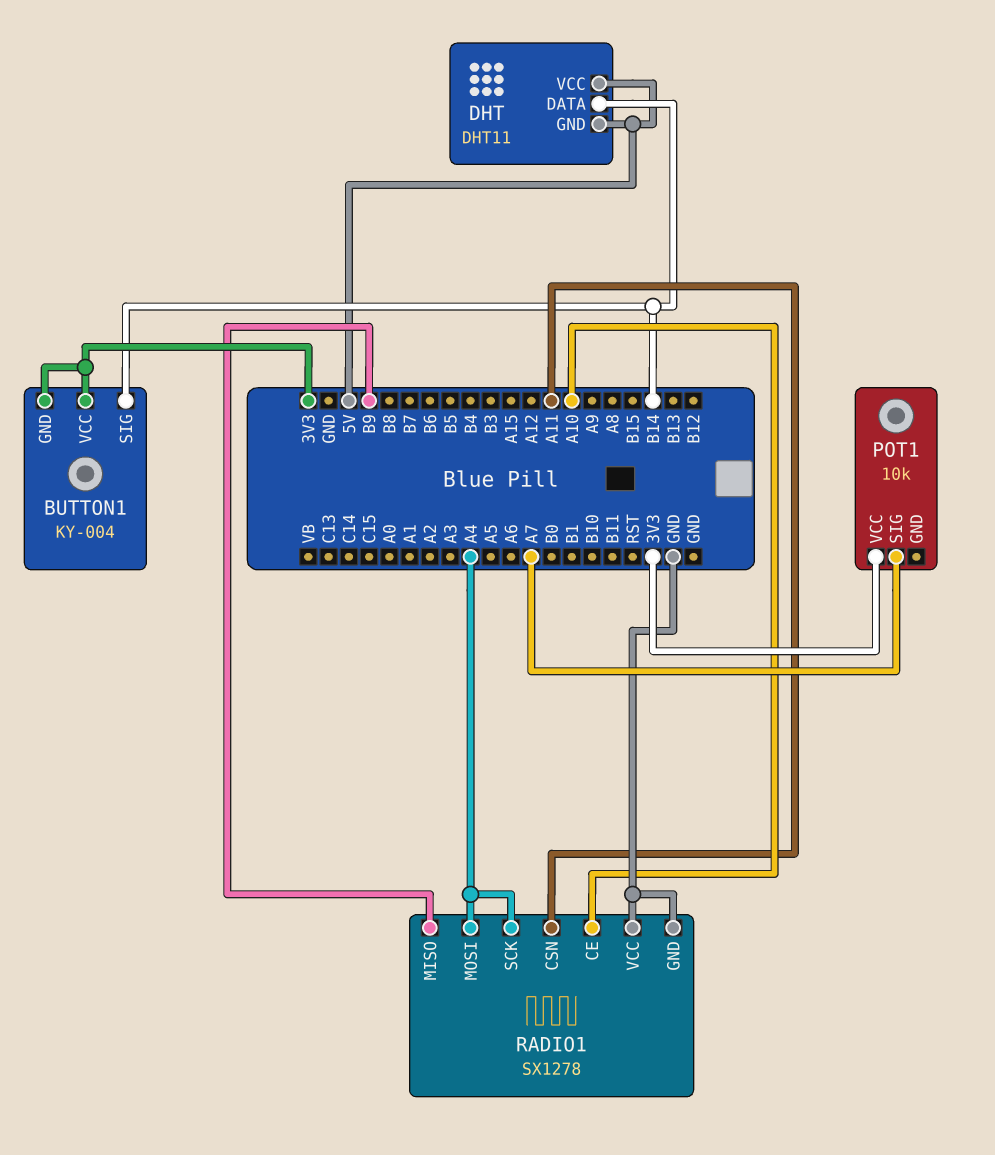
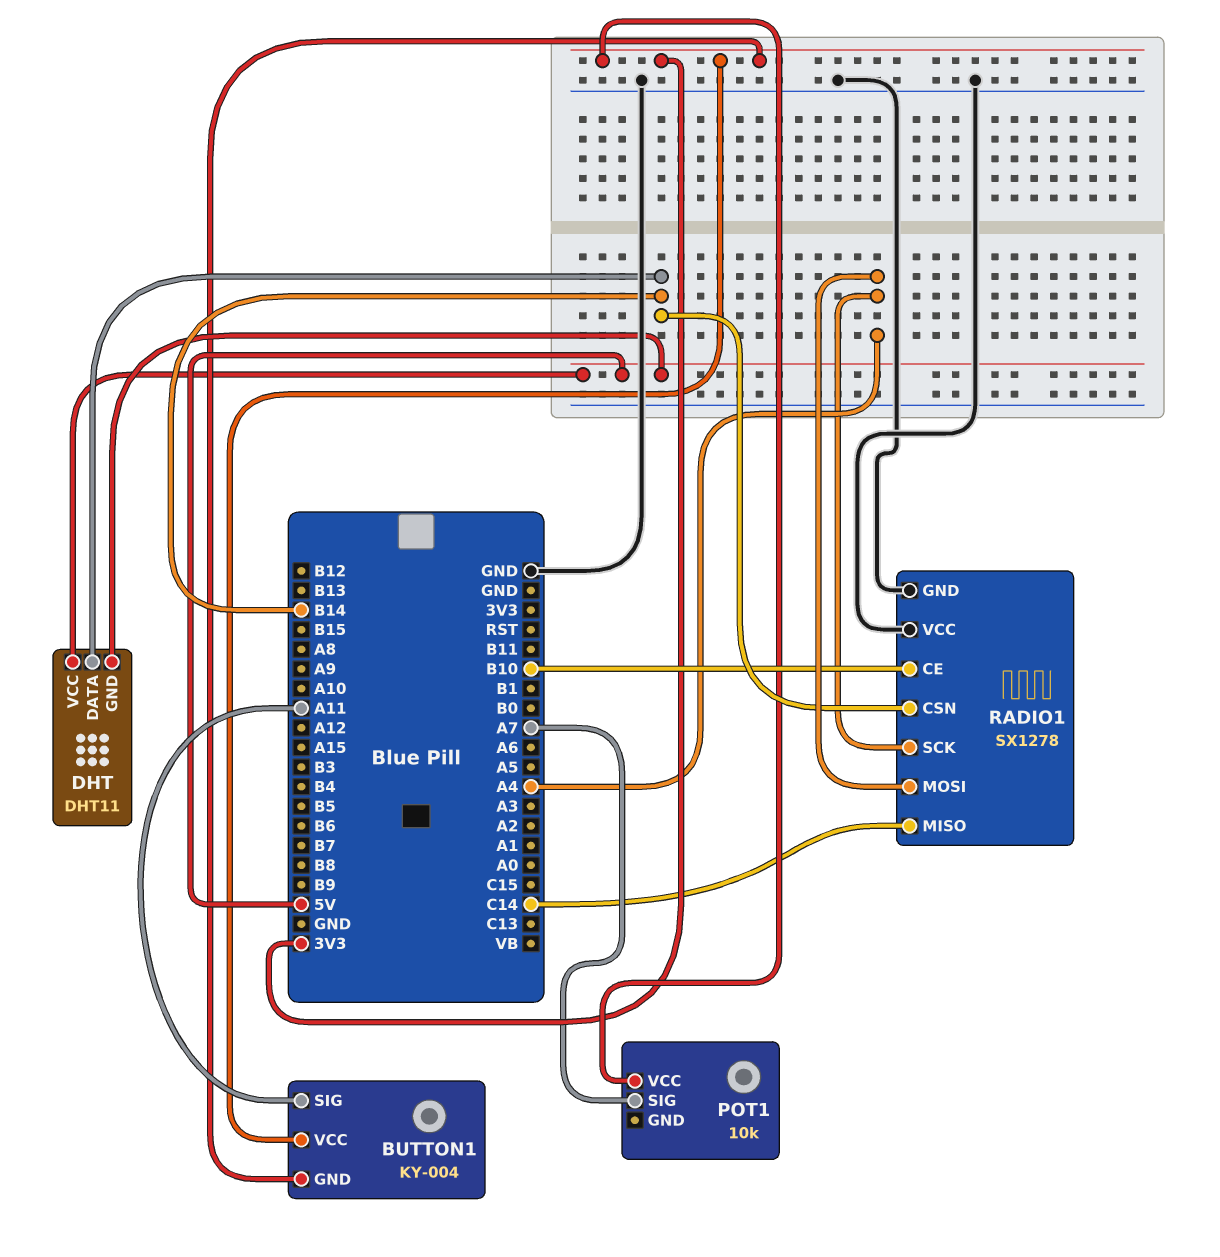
BUTTON1 pin SIG: B14 -> A11
RADIO1 pin CE: A10 -> B10
RADIO1 pin CSN: A11 -> B14
RADIO1 pin MISO: B9 -> C14

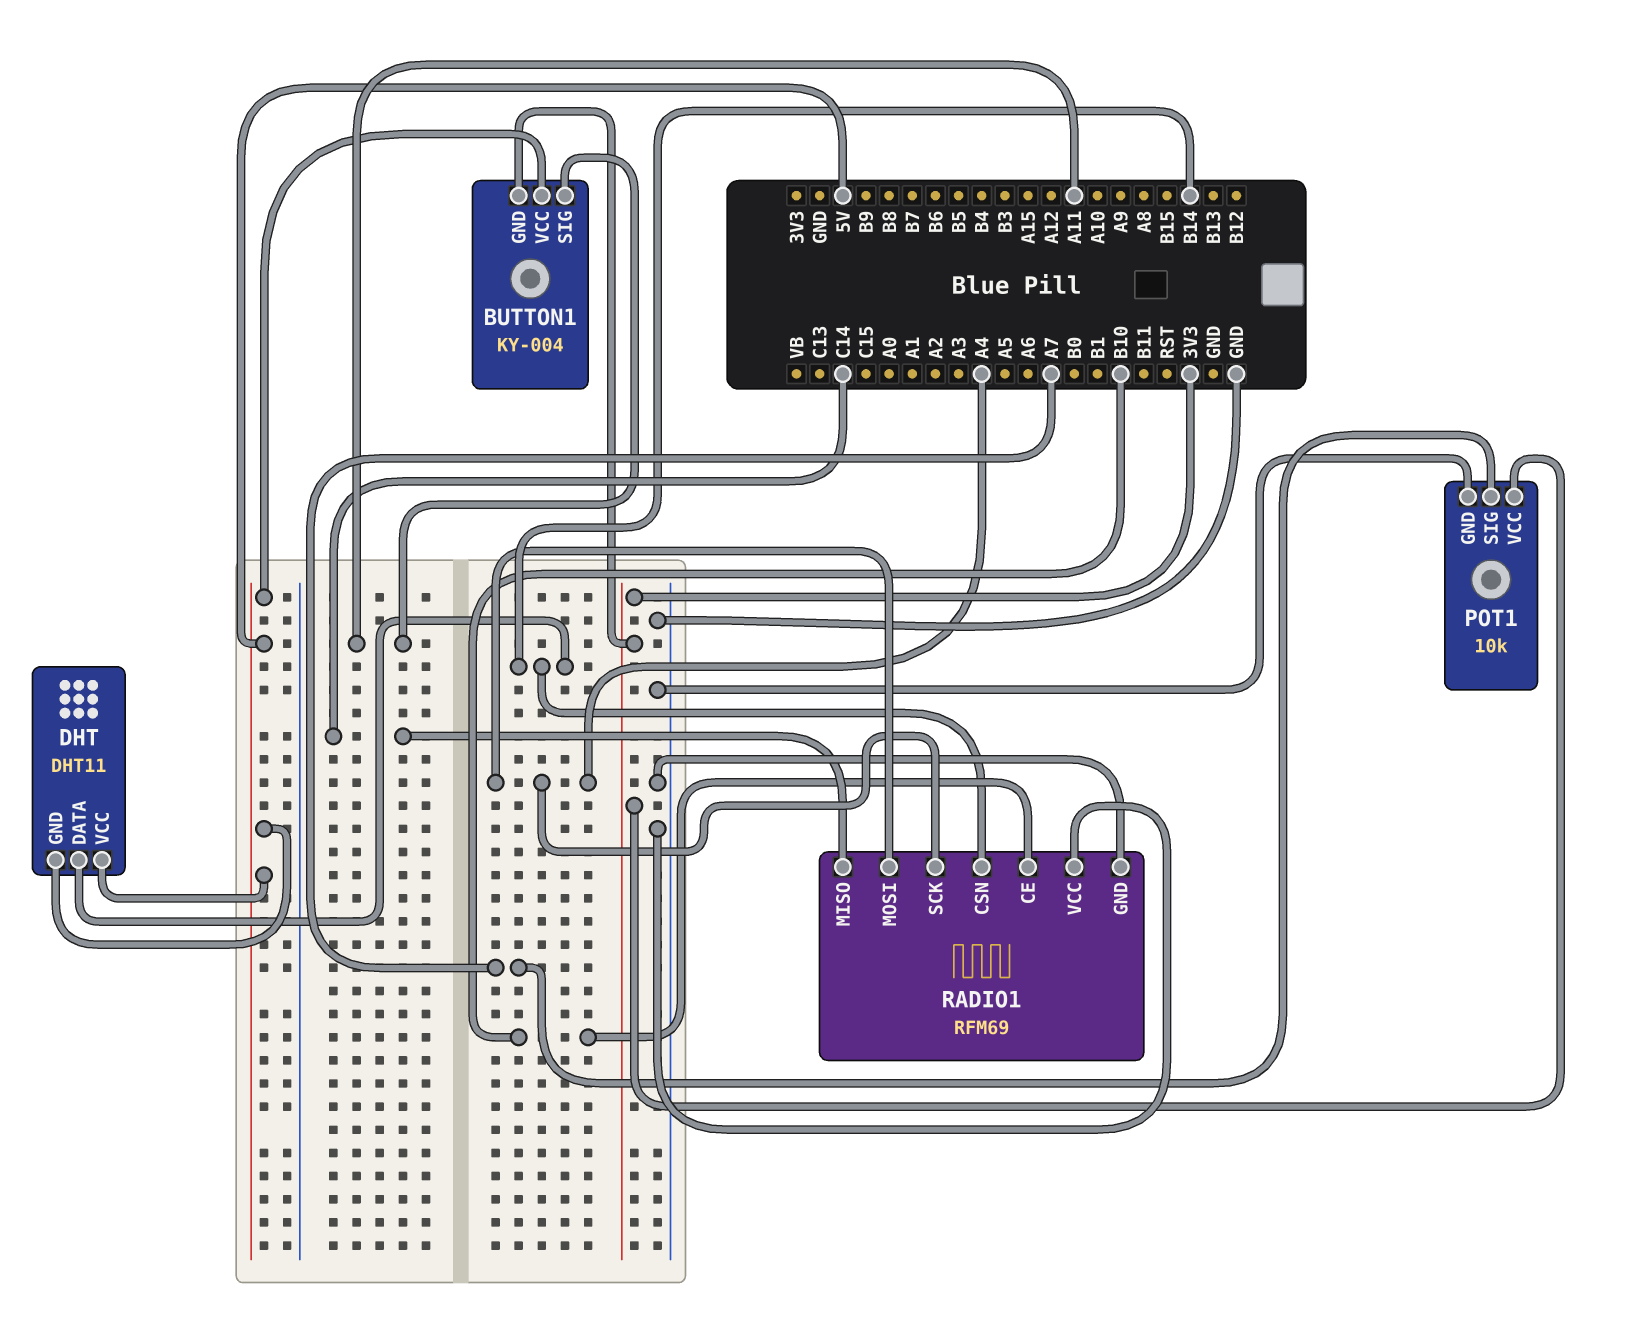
BUTTON1 pin VCC: 3V3 -> 5V
POT1 pin GND: none -> GND
RADIO1: SX1278 -> RFM69

